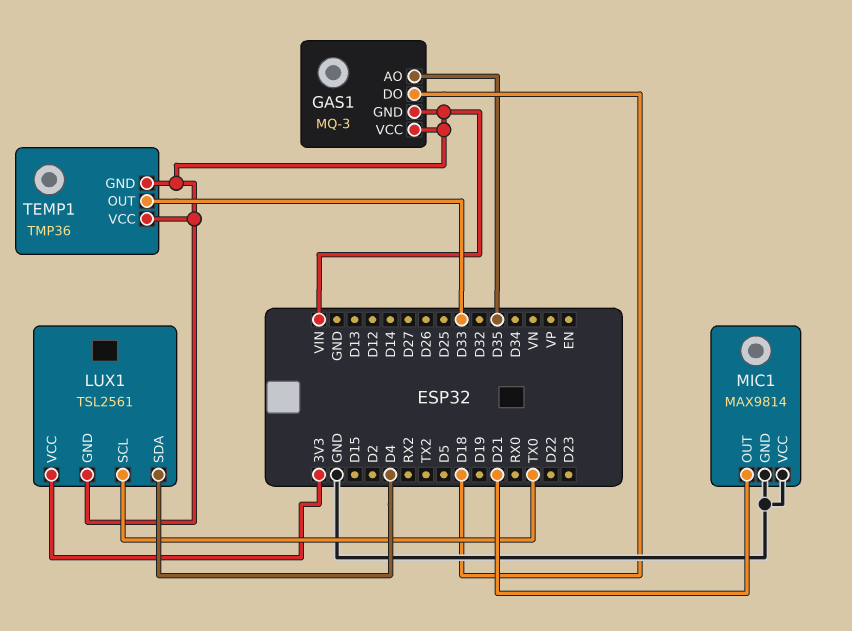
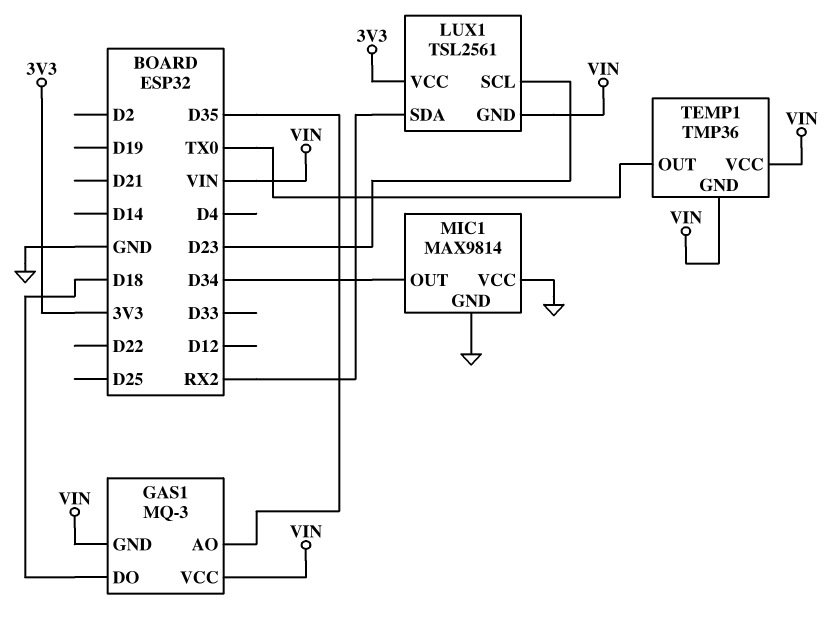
LUX1 pin SCL: TX0 -> D23
LUX1 pin SDA: D4 -> RX2
MIC1 pin OUT: D21 -> D34
TEMP1 pin OUT: D33 -> TX0

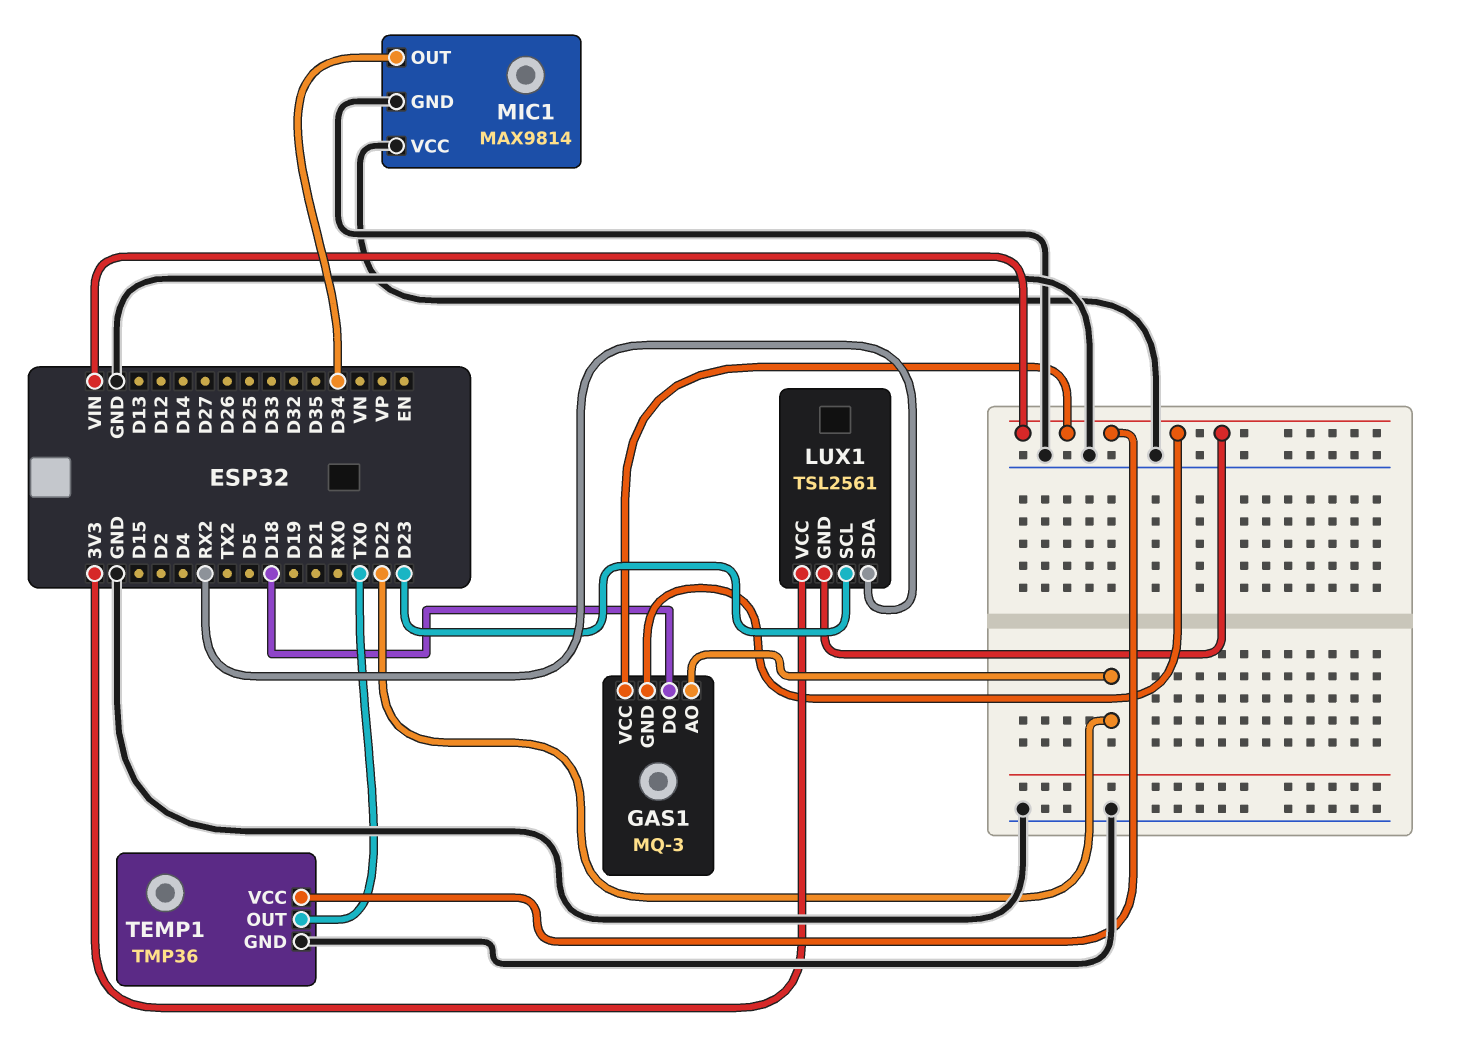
GAS1 pin AO: D35 -> D22
TEMP1 pin GND: VIN -> GND

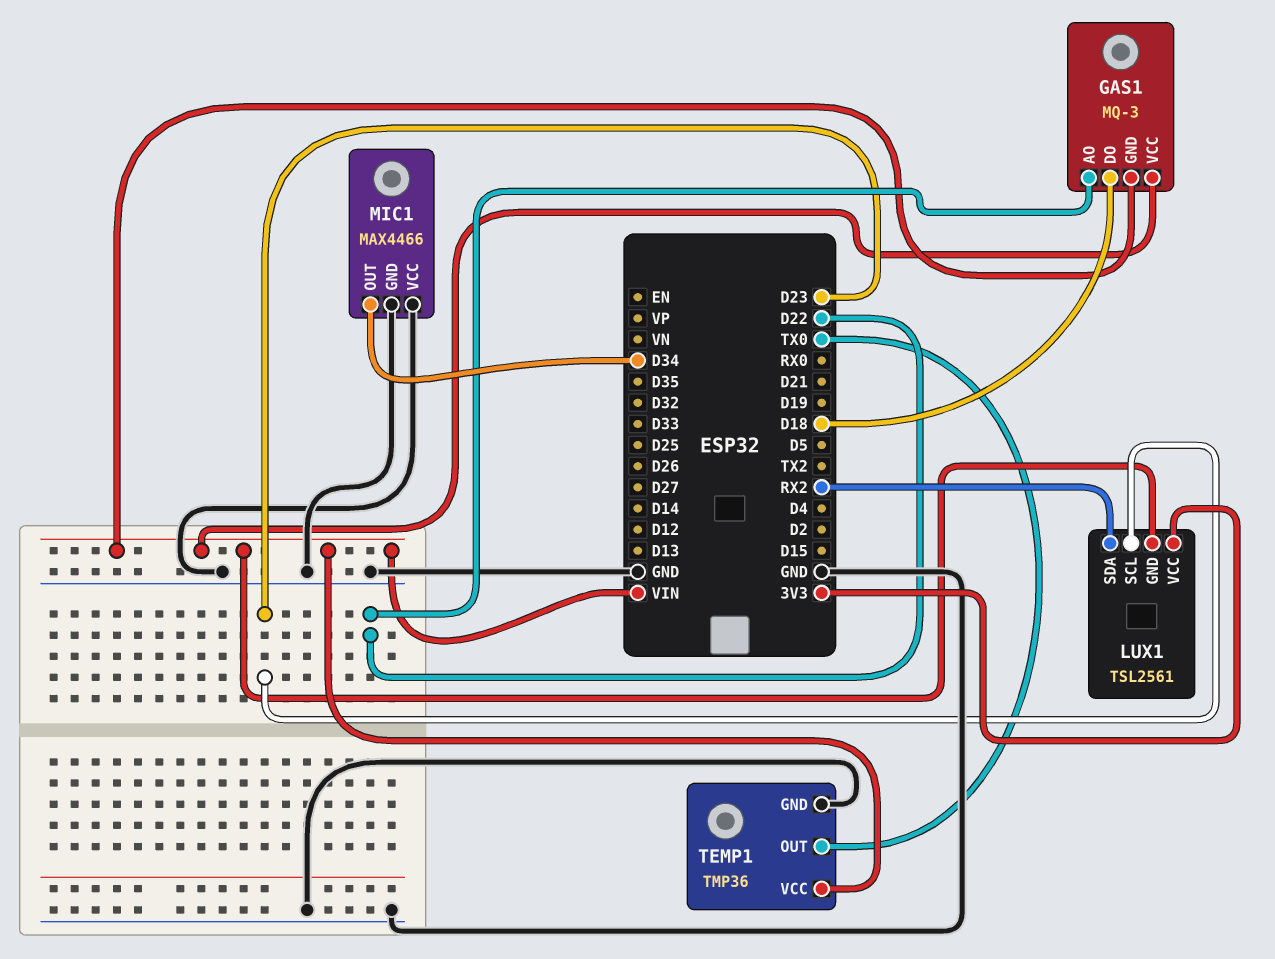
MIC1: MAX9814 -> MAX4466

